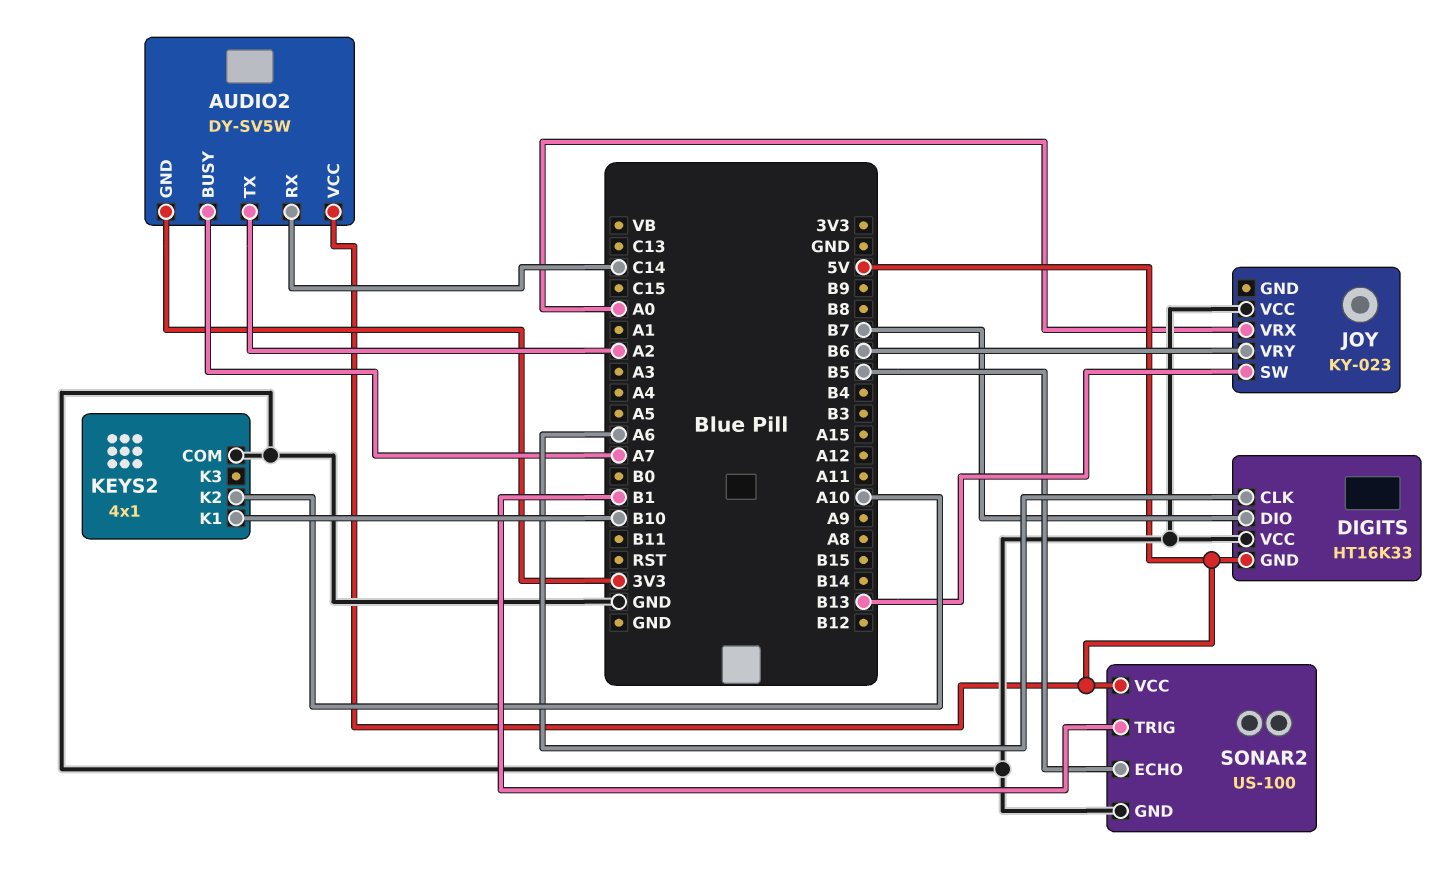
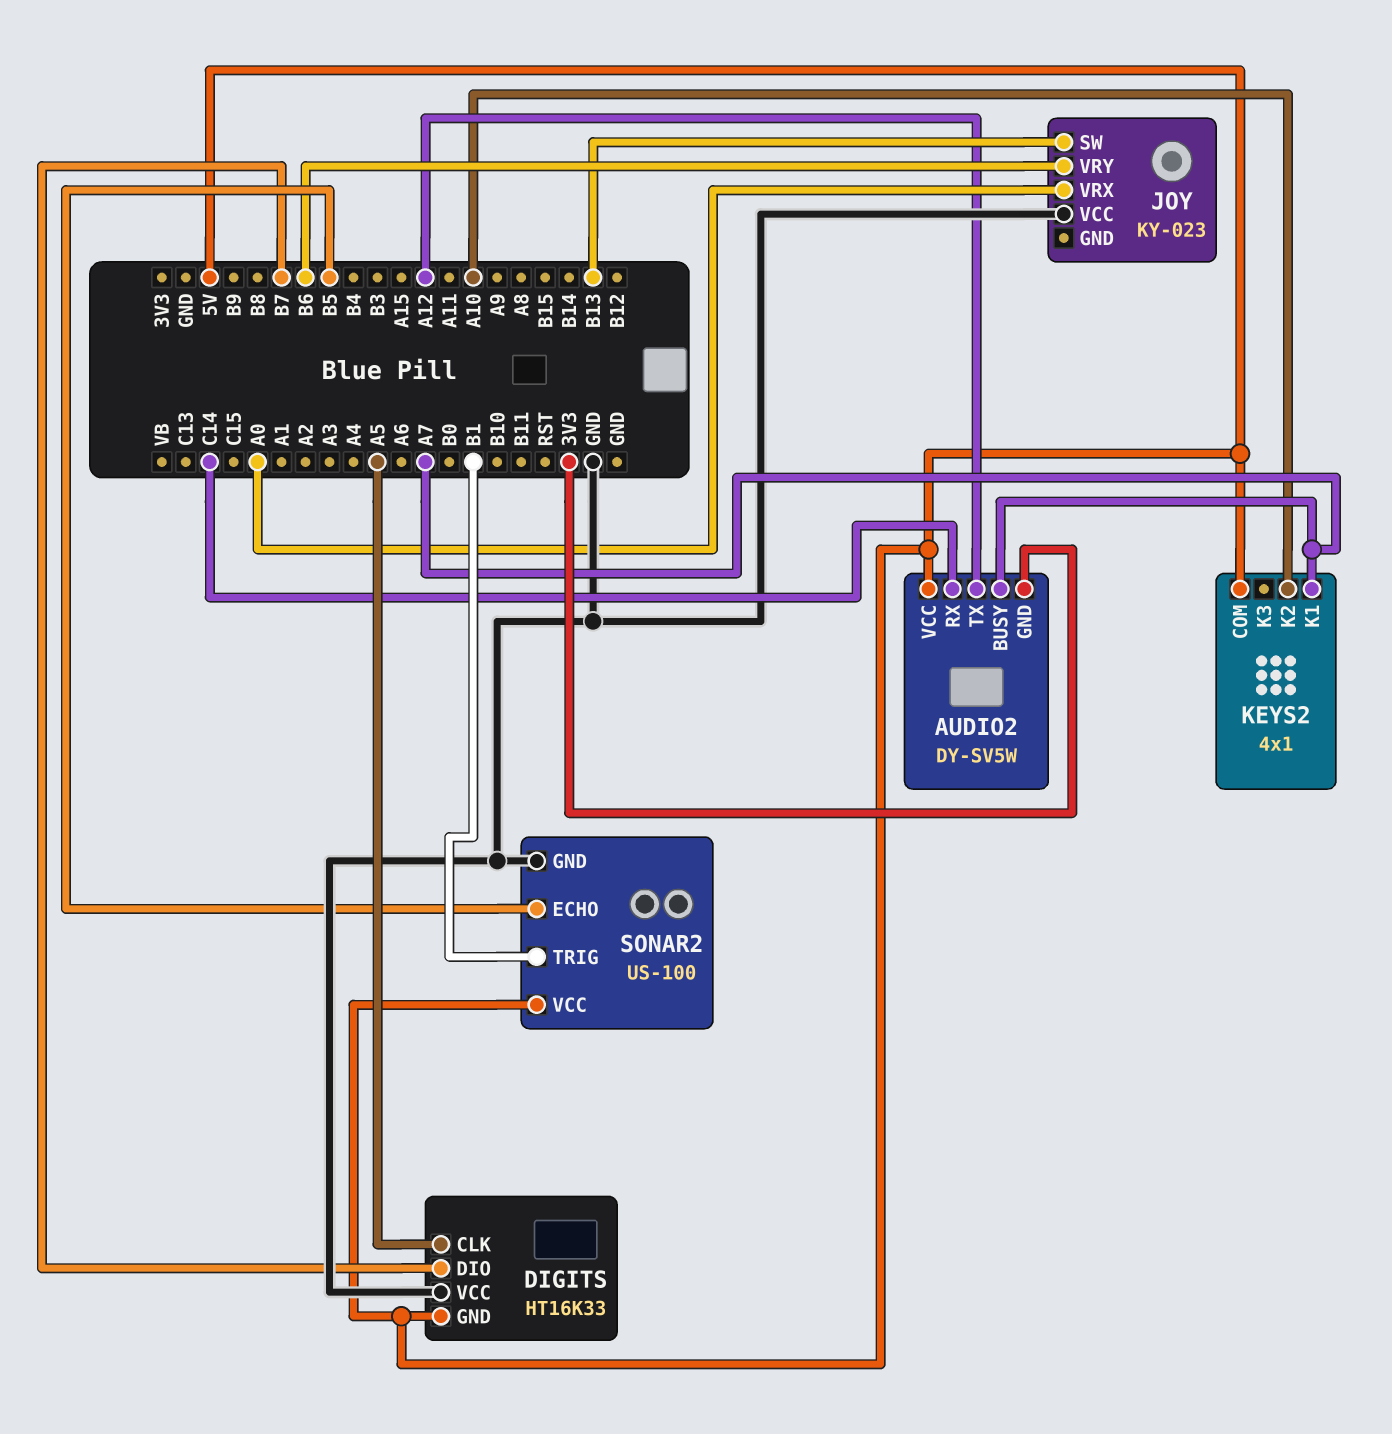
AUDIO2 pin TX: A2 -> A12
DIGITS pin CLK: A6 -> A5
KEYS2 pin COM: GND -> 5V
KEYS2 pin K1: B10 -> A7

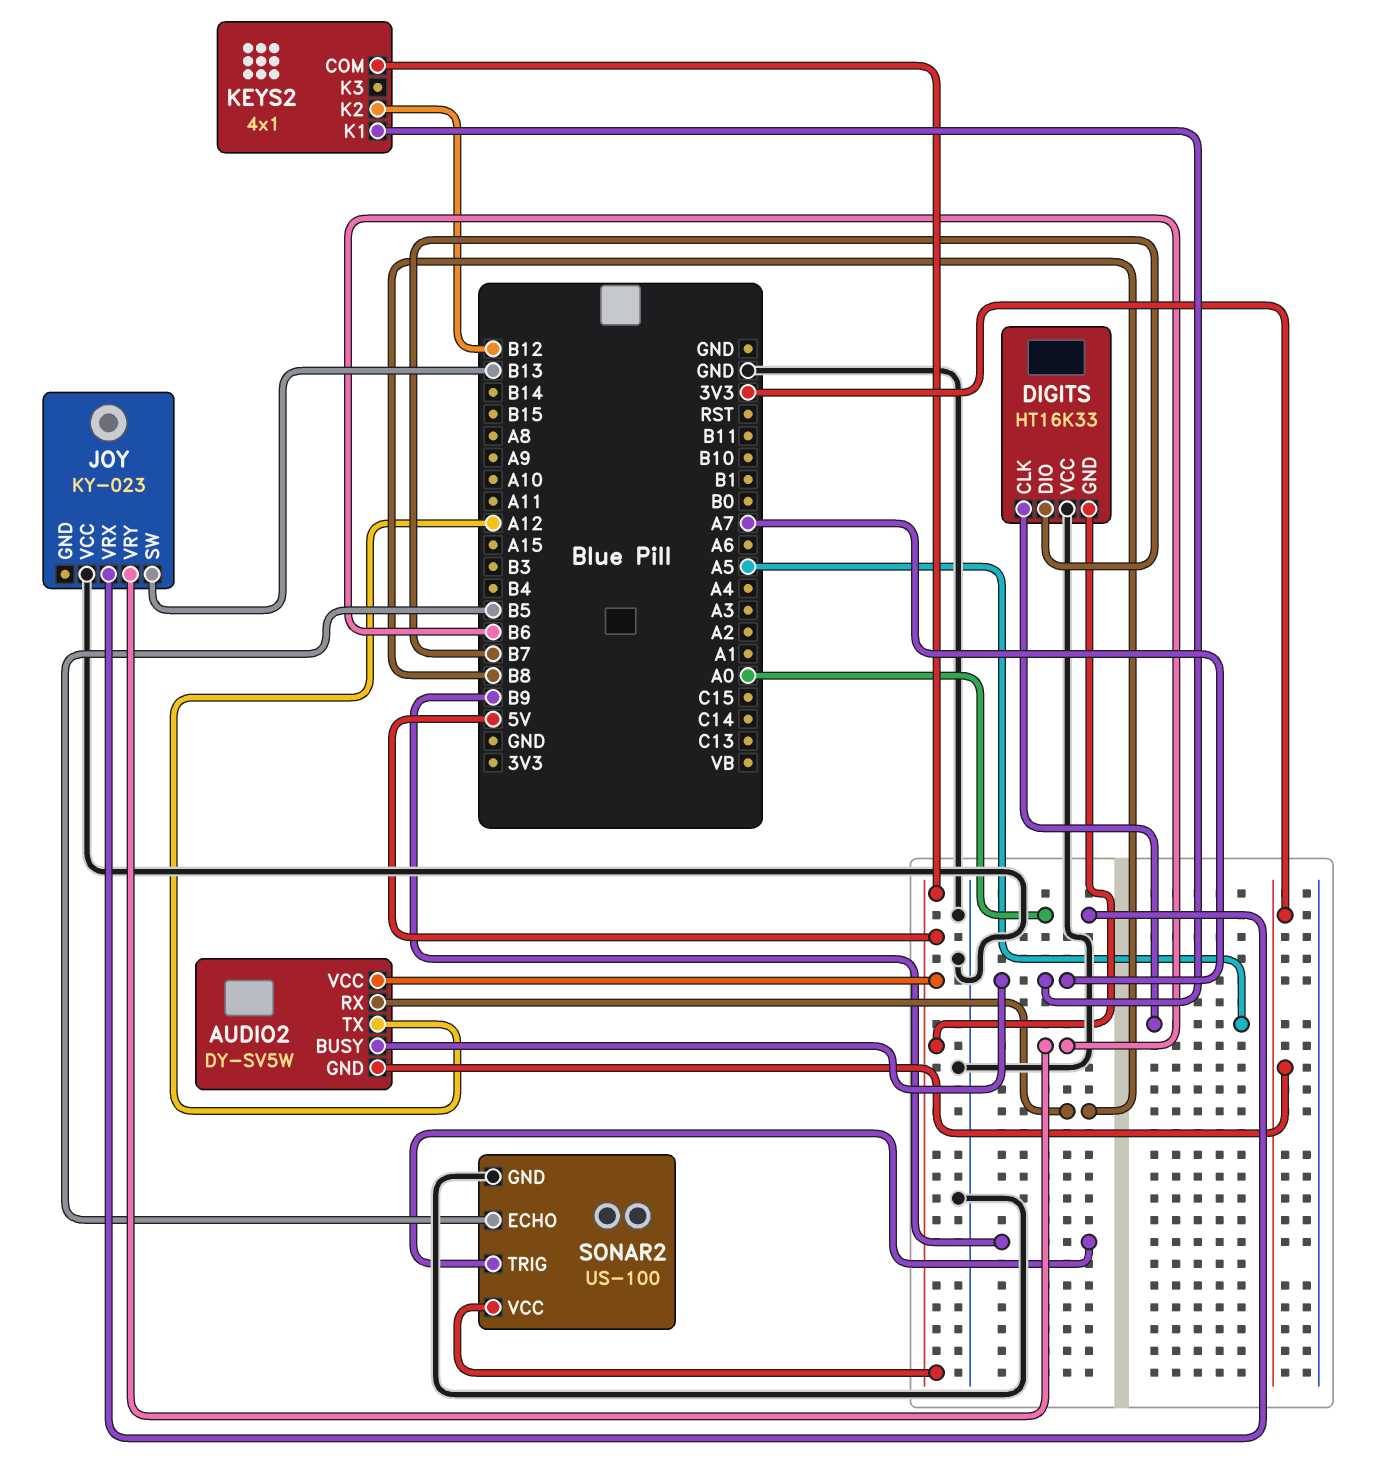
AUDIO2 pin RX: C14 -> B8
KEYS2 pin K2: A10 -> B12
SONAR2 pin TRIG: B1 -> B9

